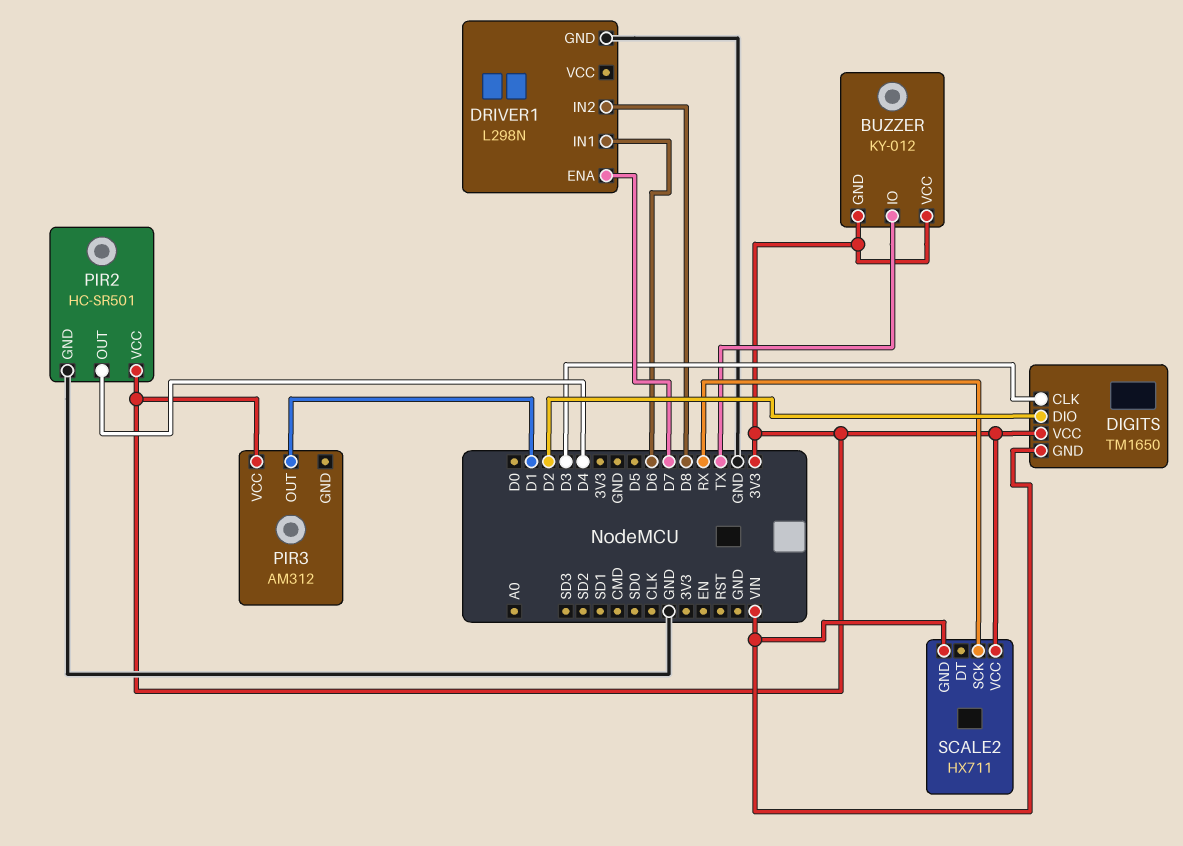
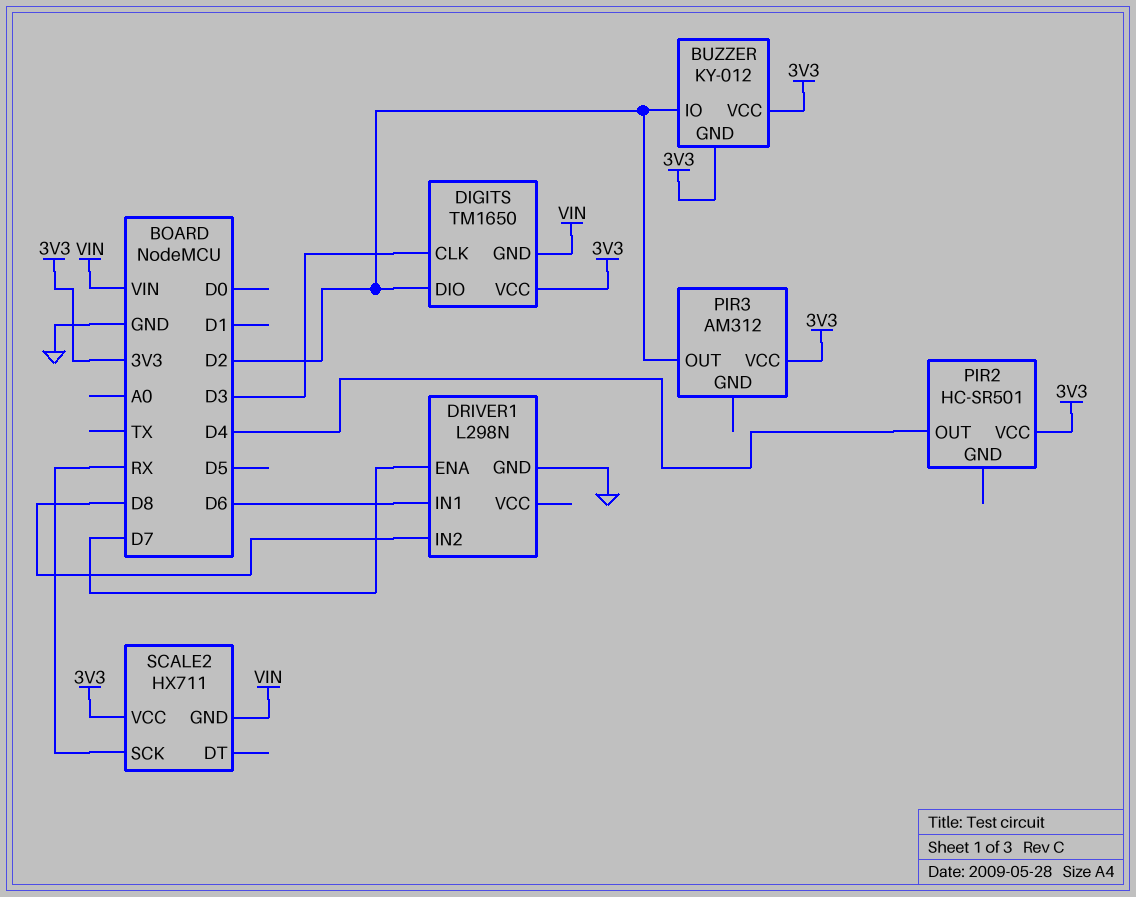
BUZZER pin IO: TX -> D2
PIR2 pin GND: GND -> none
PIR3 pin OUT: D1 -> D2

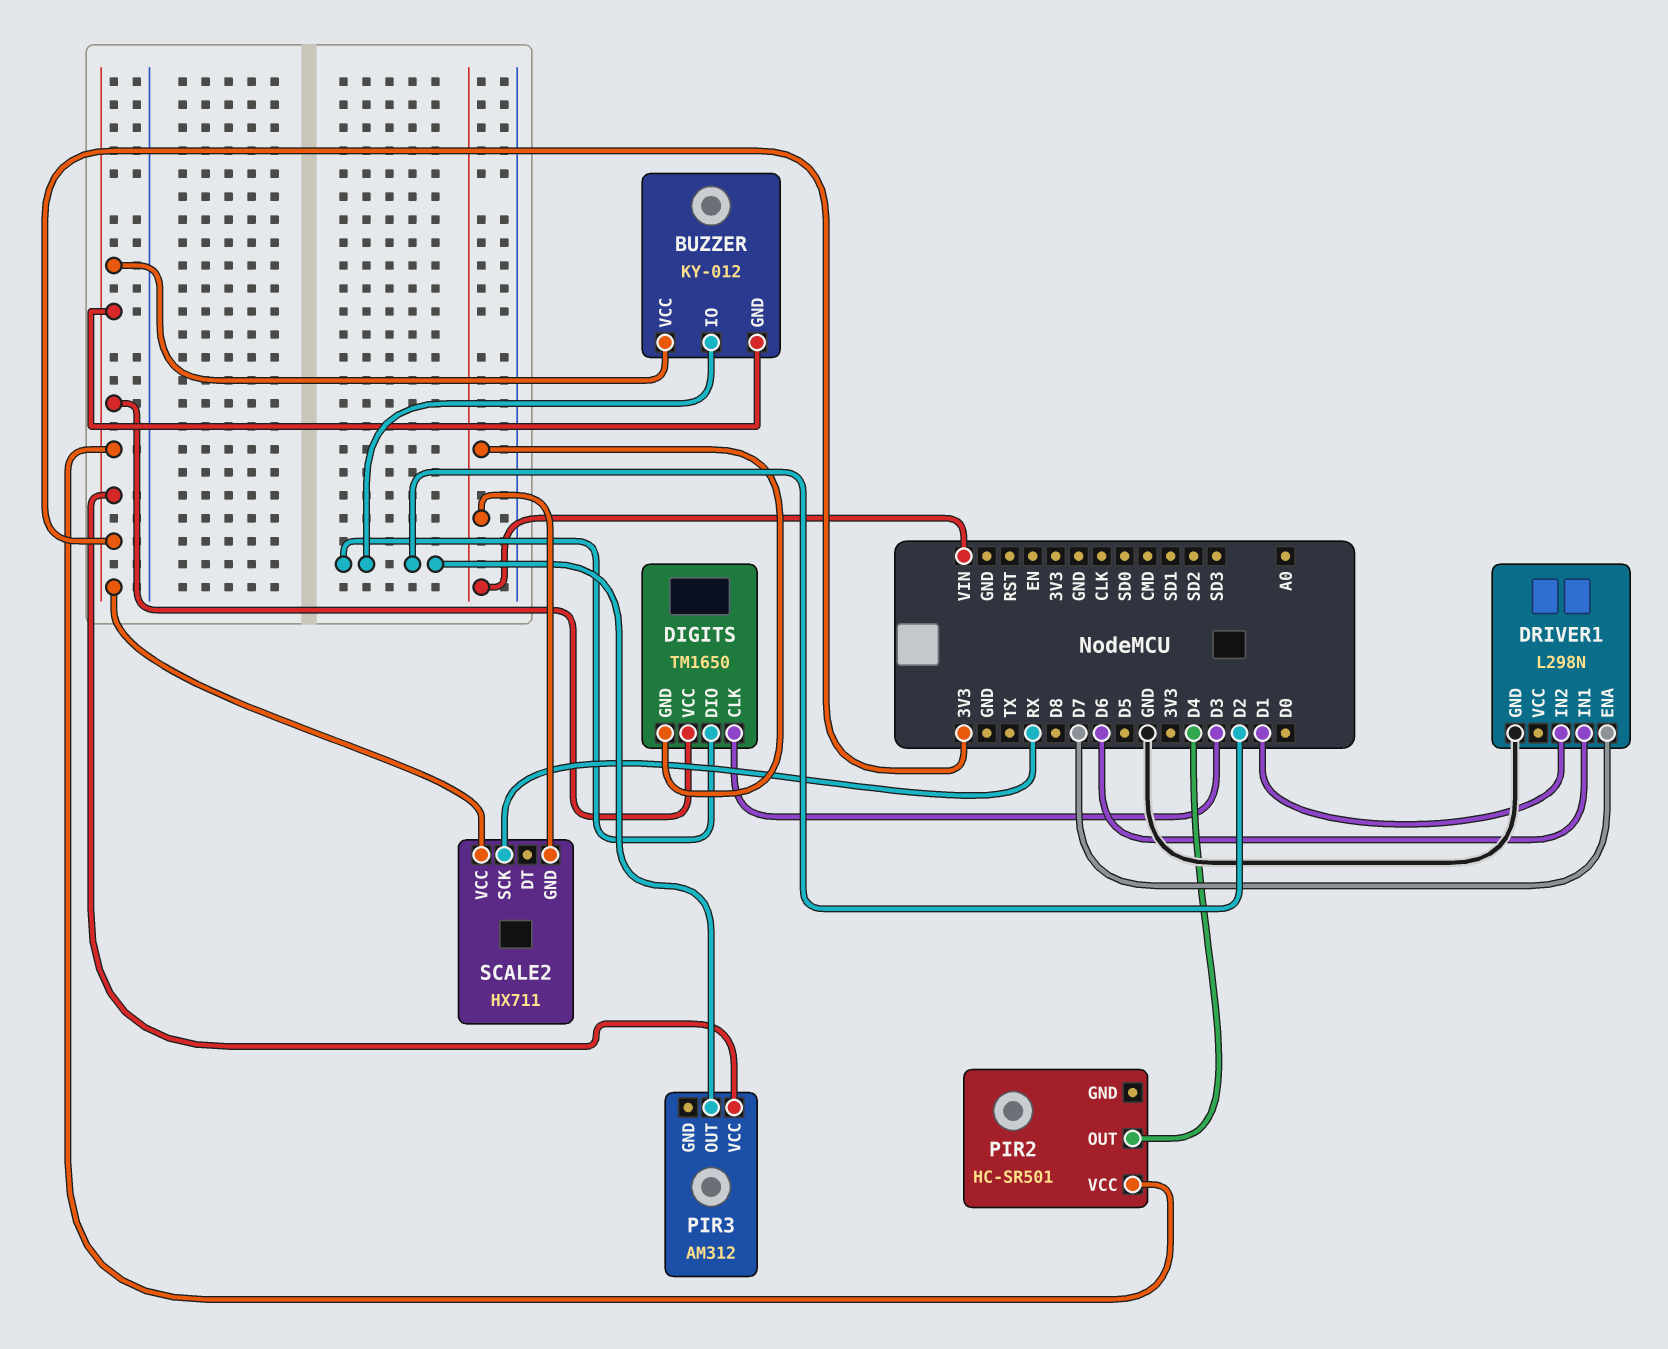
DRIVER1 pin IN2: D8 -> D1

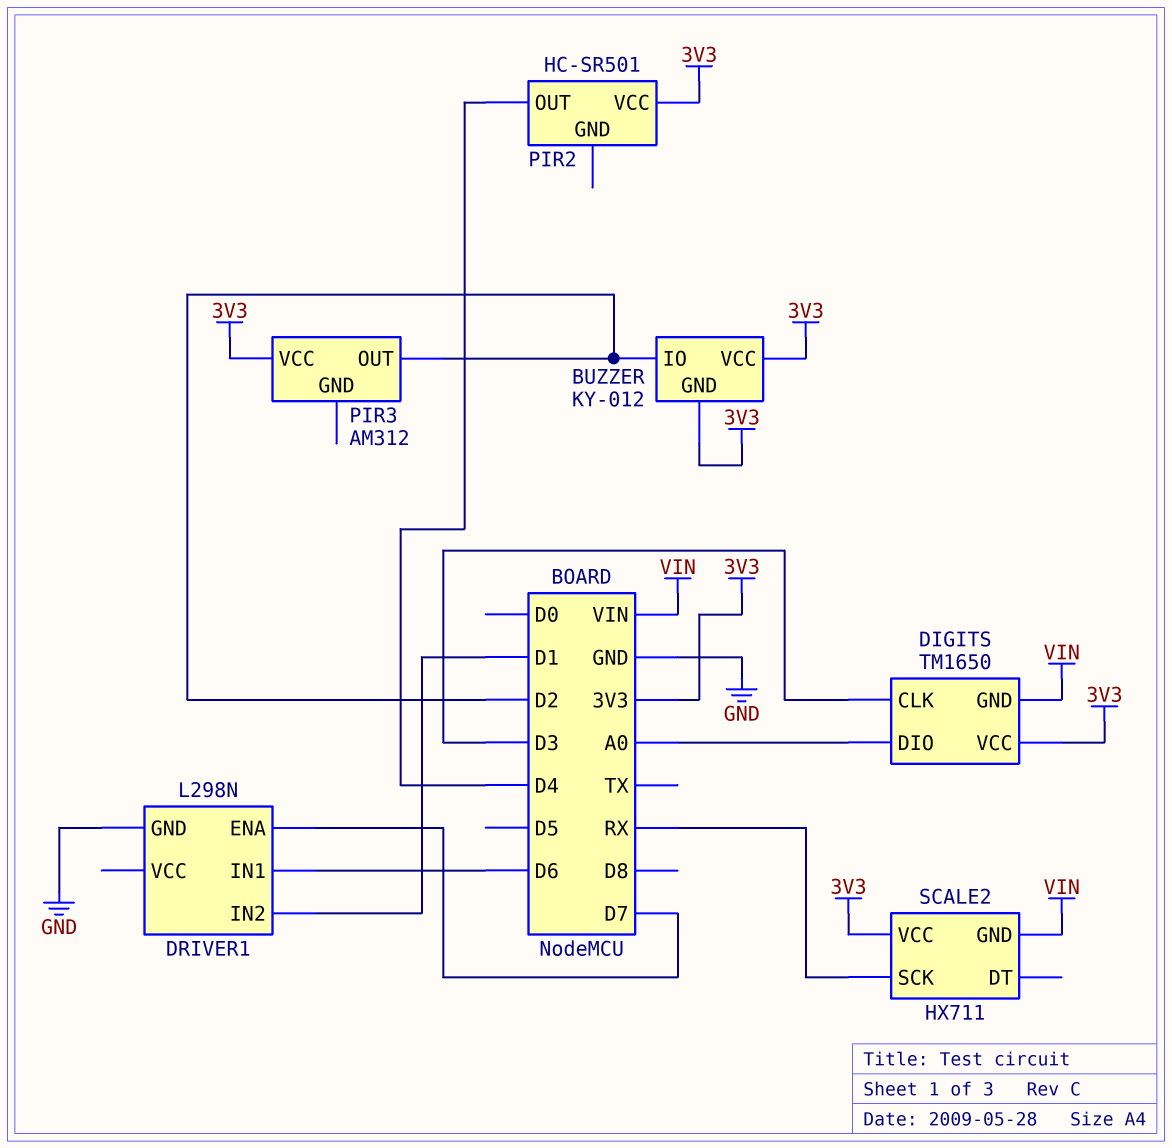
DIGITS pin DIO: D2 -> A0

